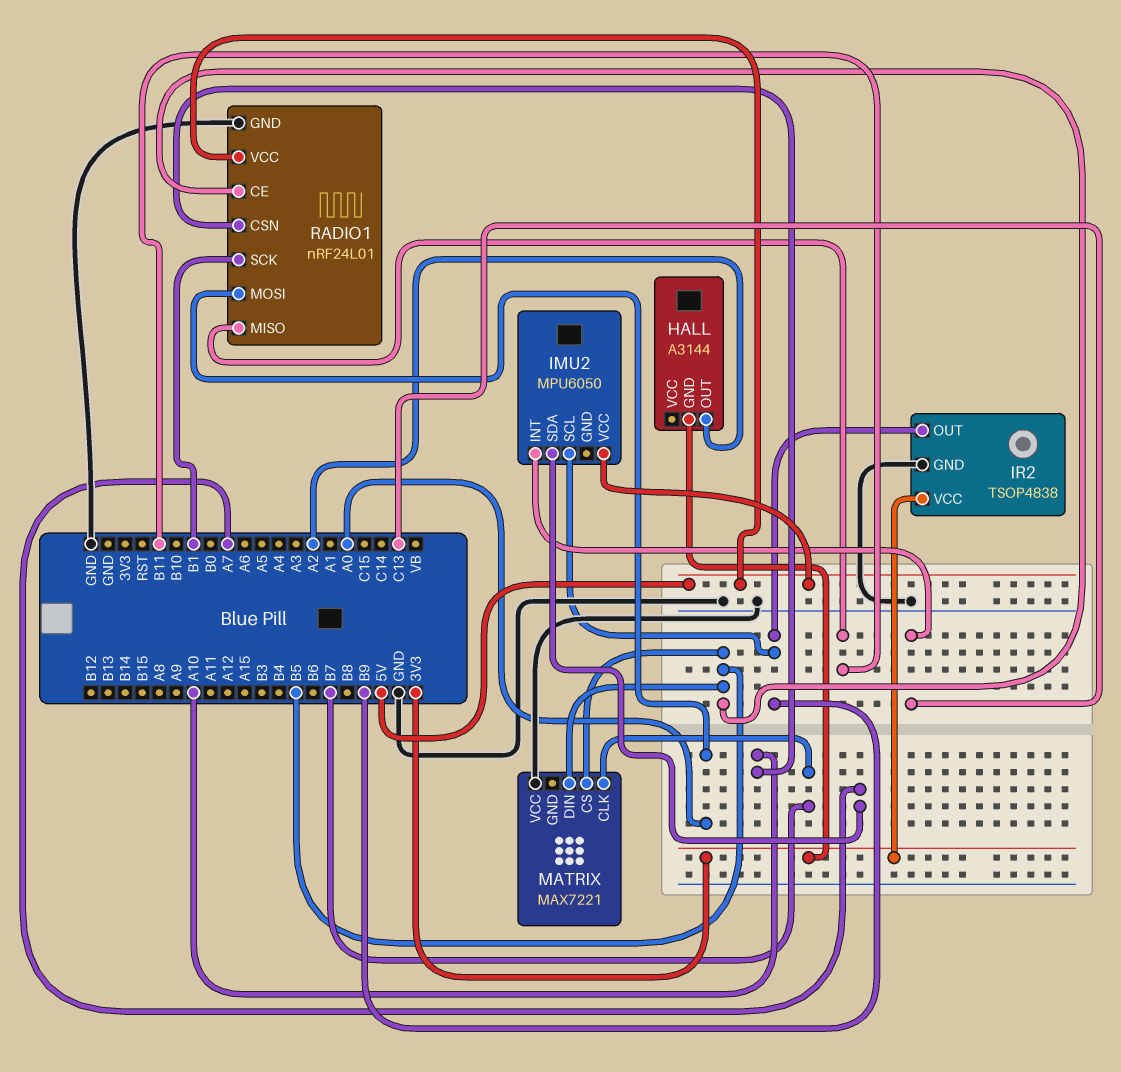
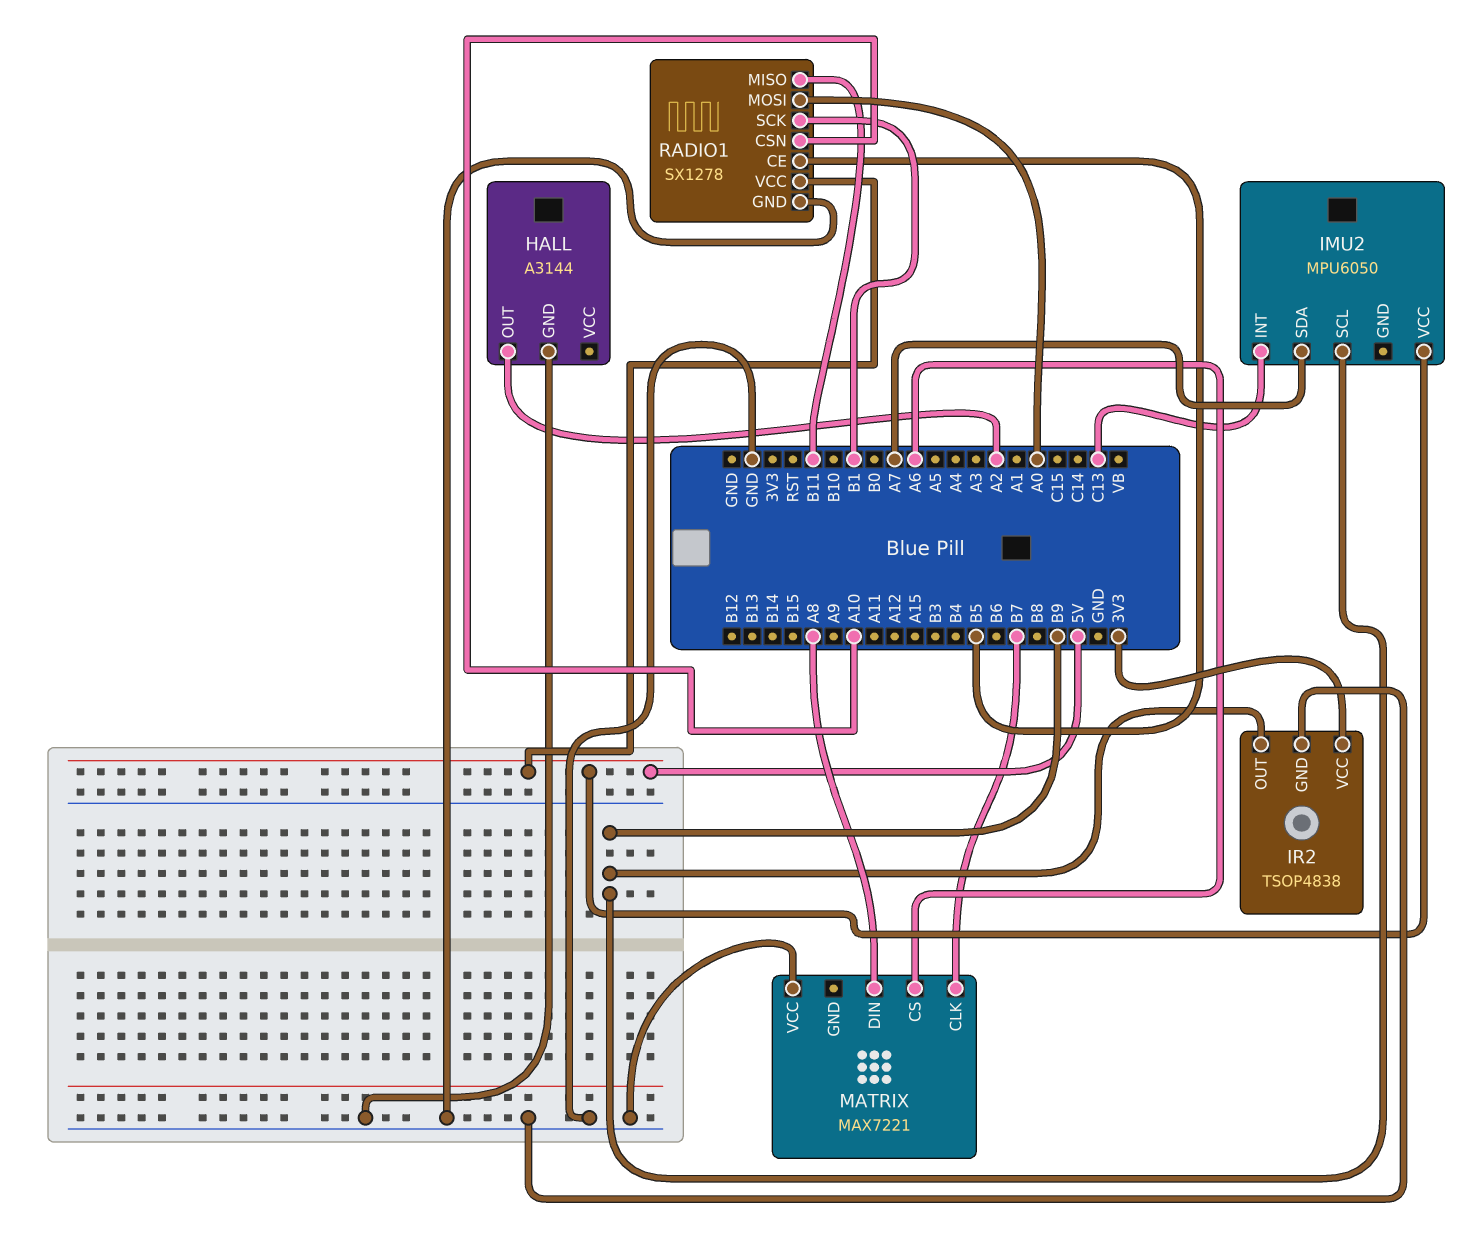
HALL pin GND: 3V3 -> GND
MATRIX pin CS: B5 -> A6
MATRIX pin DIN: B5 -> A8
RADIO1: nRF24L01 -> SX1278

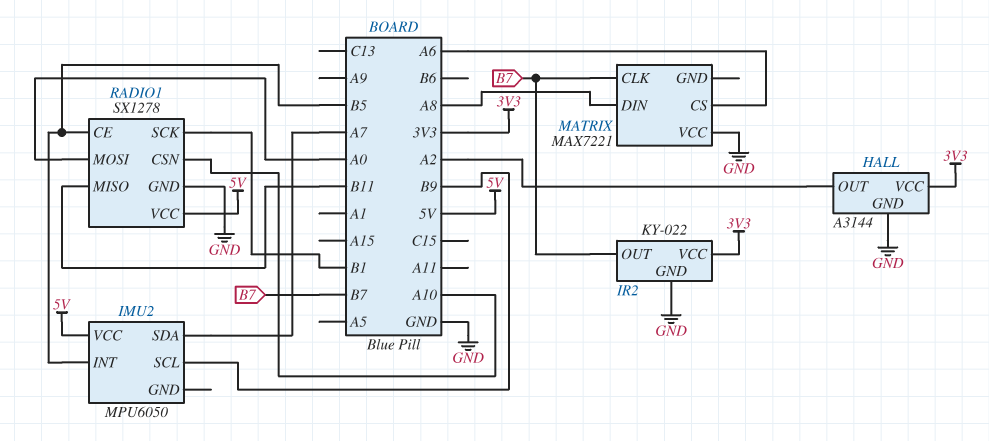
HALL pin VCC: none -> 3V3
IMU2 pin INT: C13 -> B5
IR2: TSOP4838 -> KY-022
IR2 pin OUT: B9 -> B7

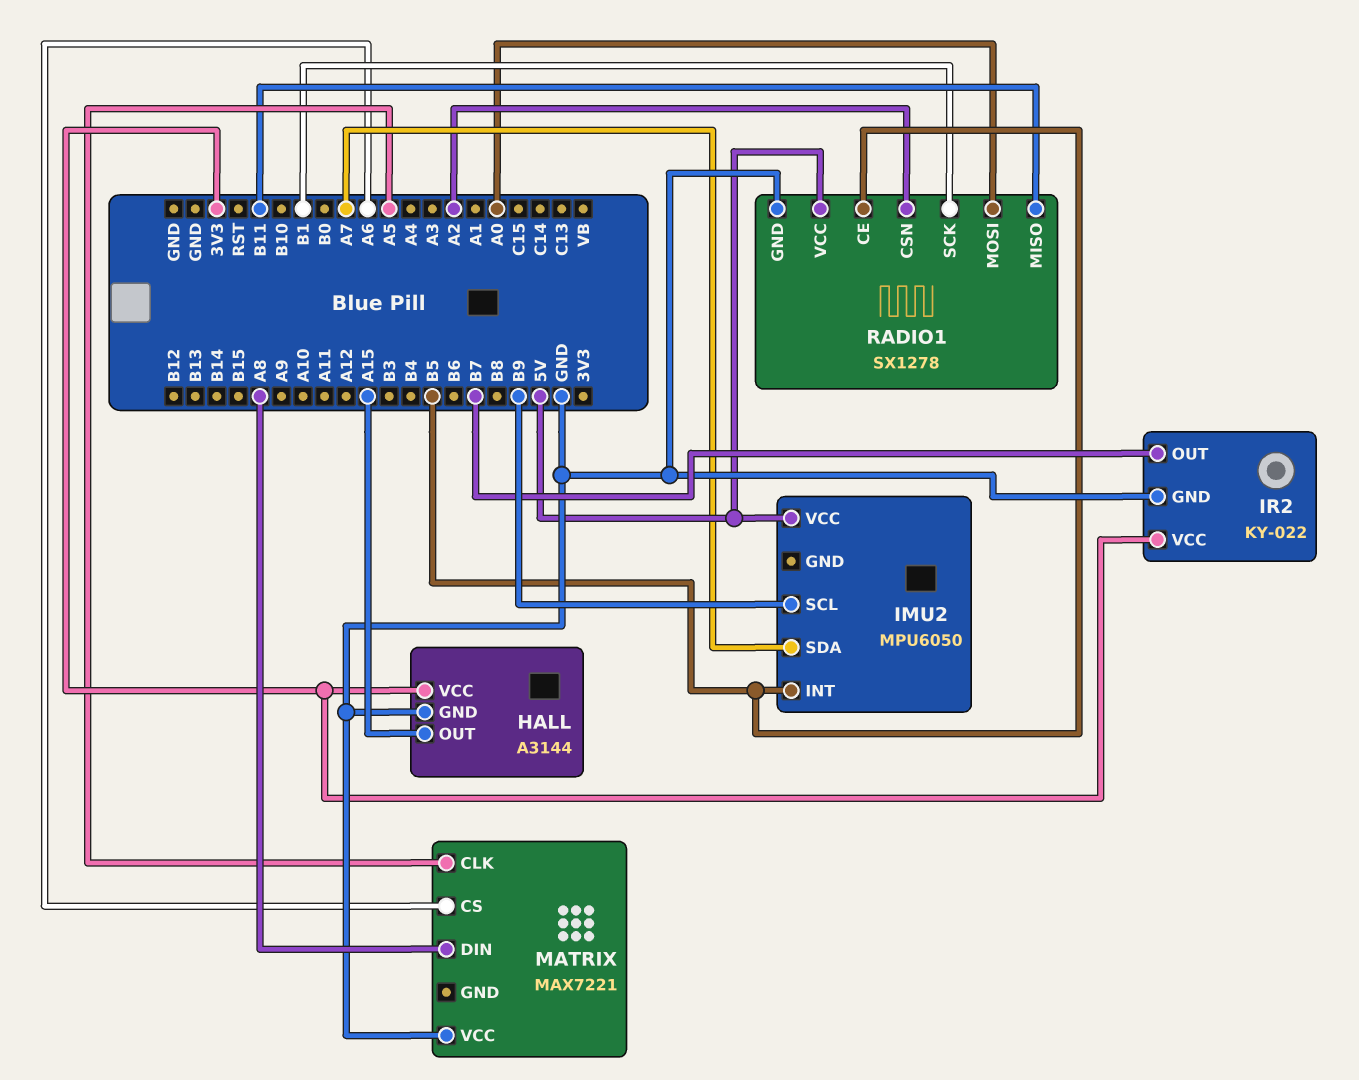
HALL pin OUT: A2 -> A15
MATRIX pin CLK: B7 -> A5
RADIO1 pin CSN: A10 -> A2

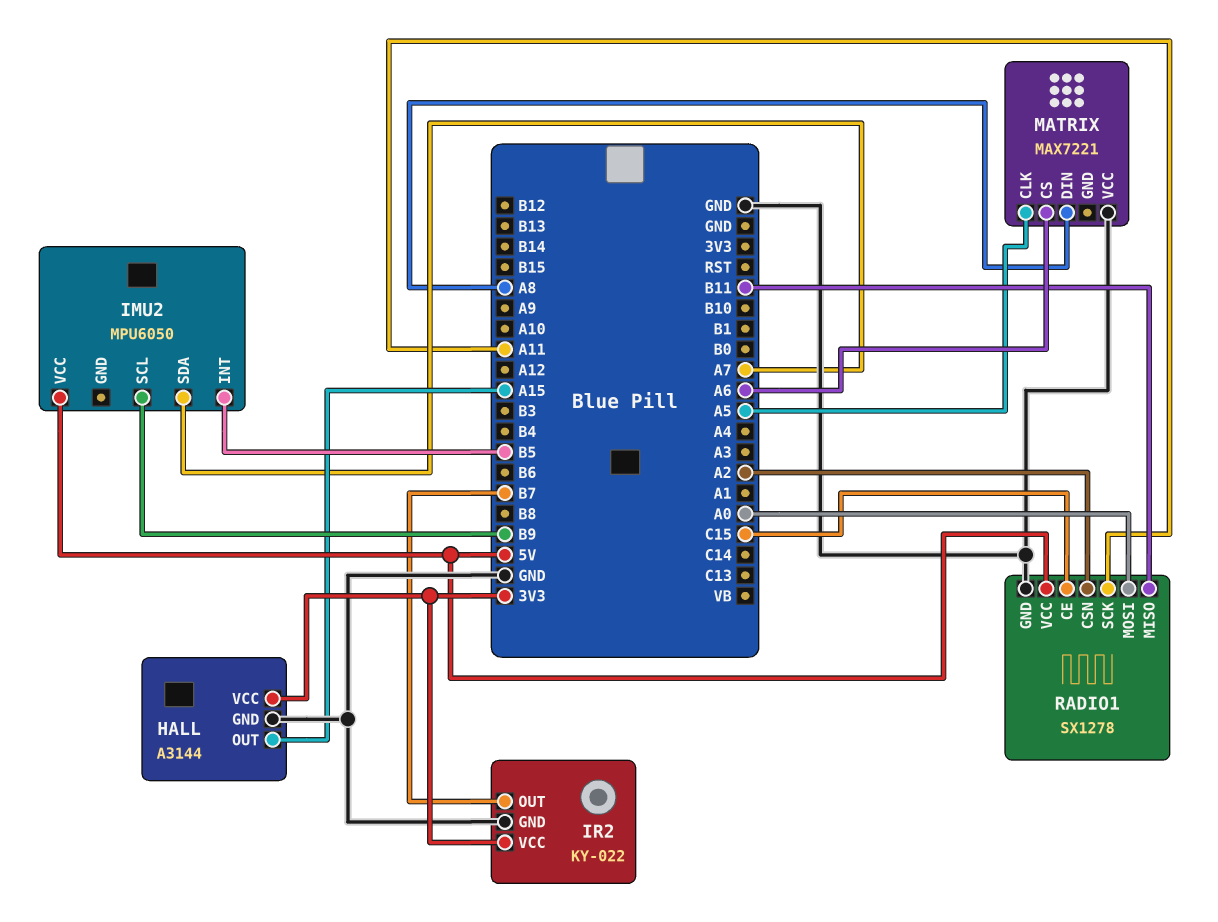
RADIO1 pin CE: B5 -> C15
RADIO1 pin SCK: B1 -> A11

